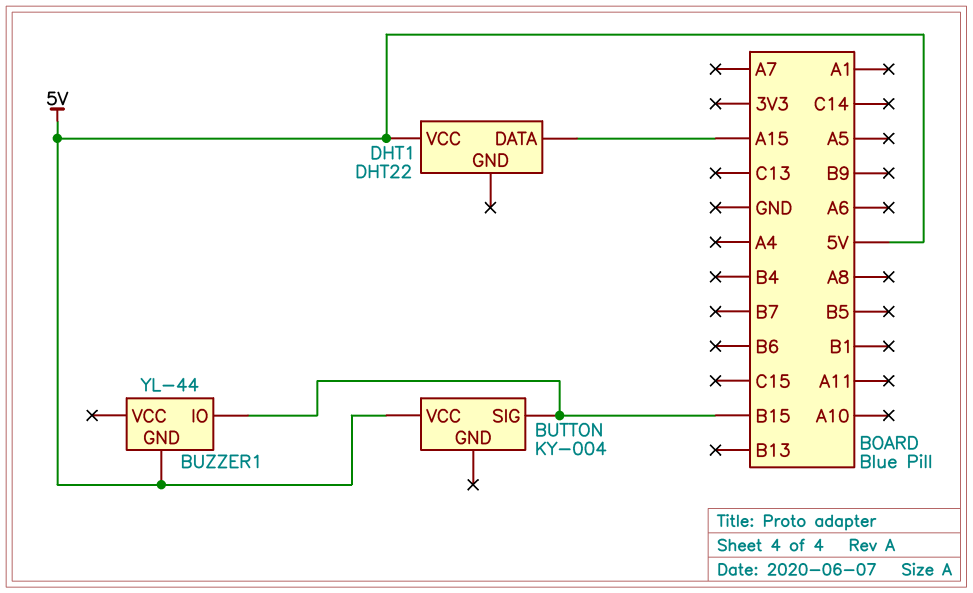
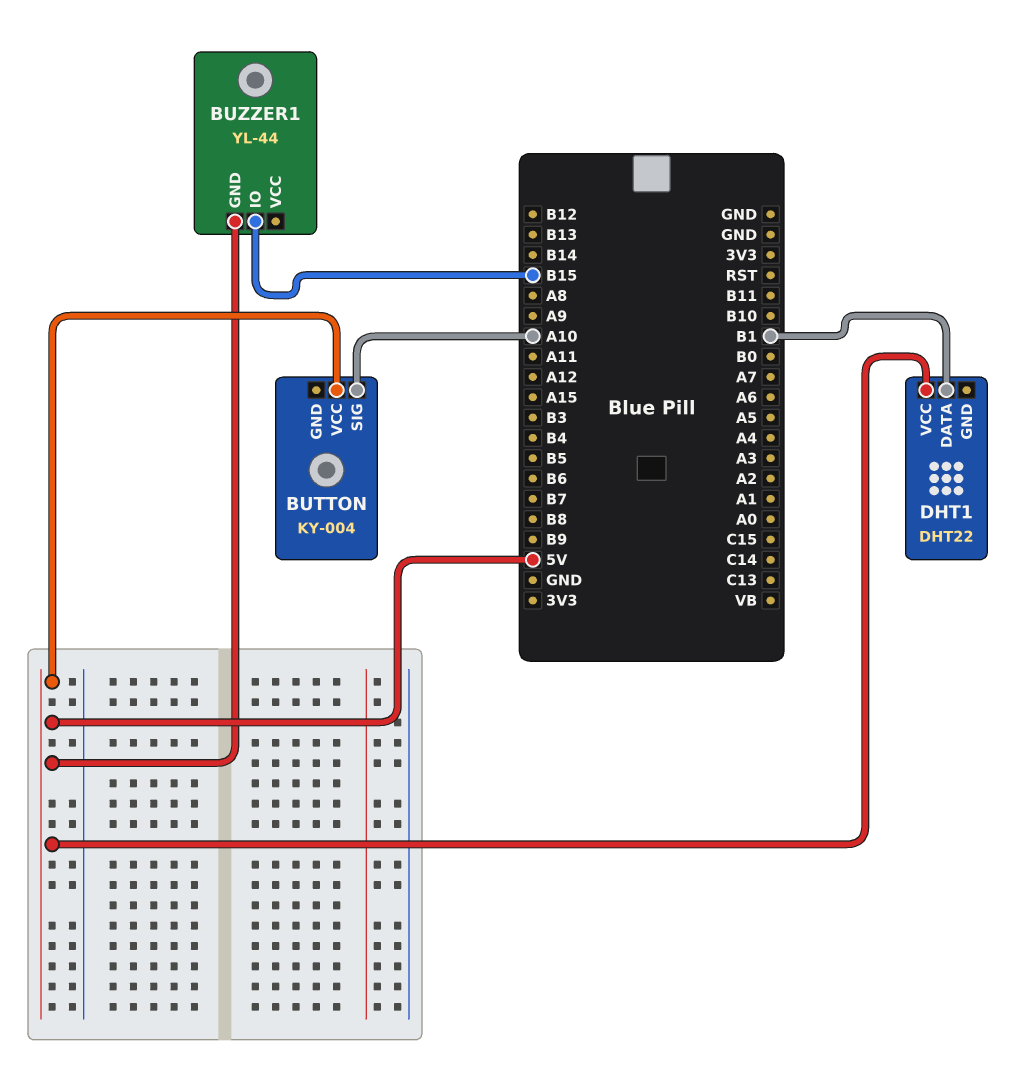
BUTTON pin SIG: B15 -> A10
DHT1 pin DATA: A15 -> B1

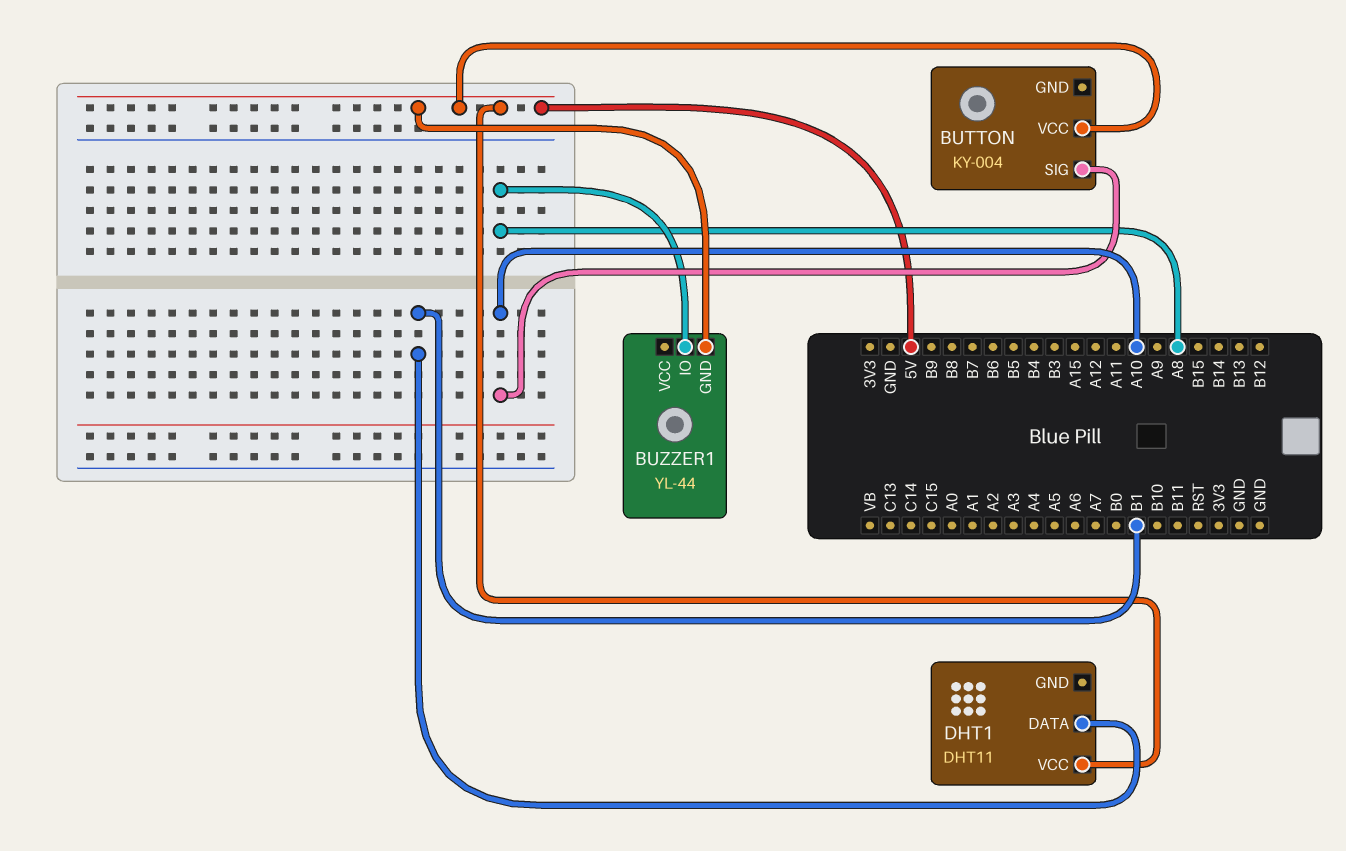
BUZZER1 pin IO: B15 -> A8
DHT1: DHT22 -> DHT11

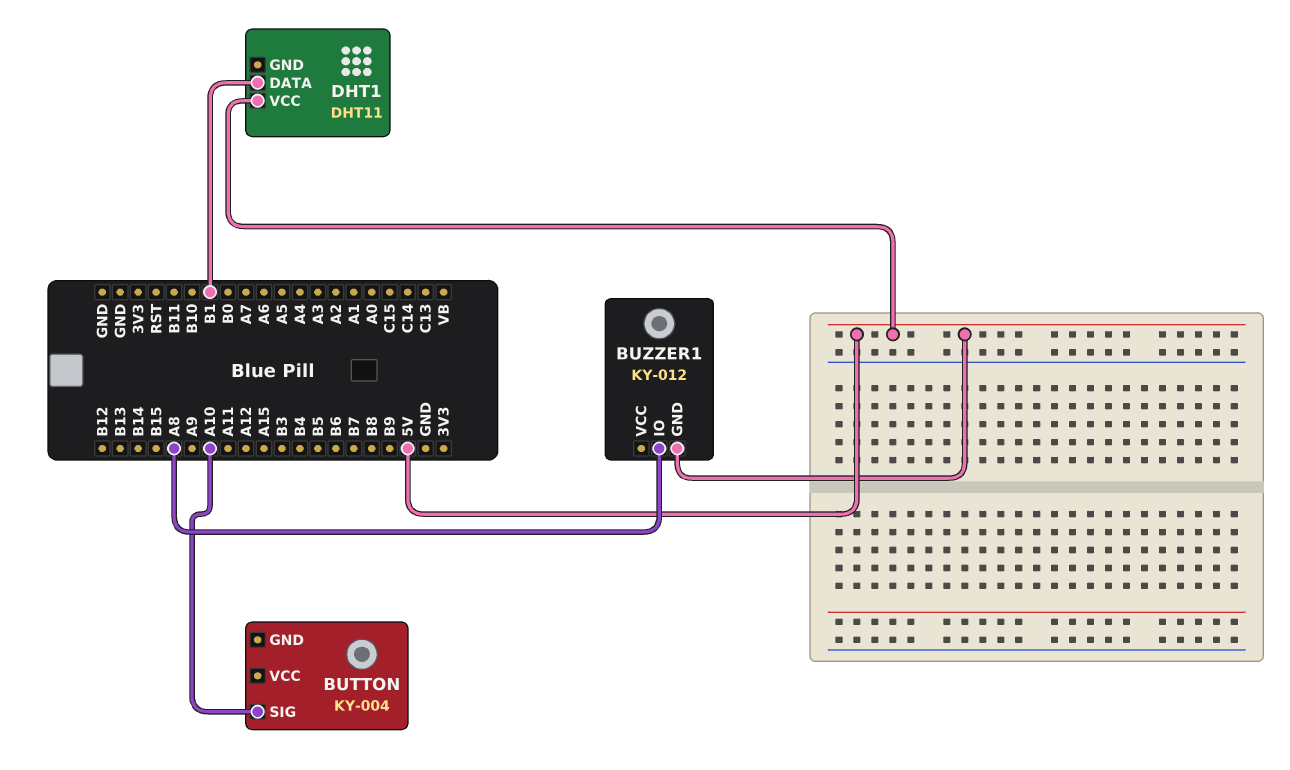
BUTTON pin VCC: 5V -> none
BUZZER1: YL-44 -> KY-012

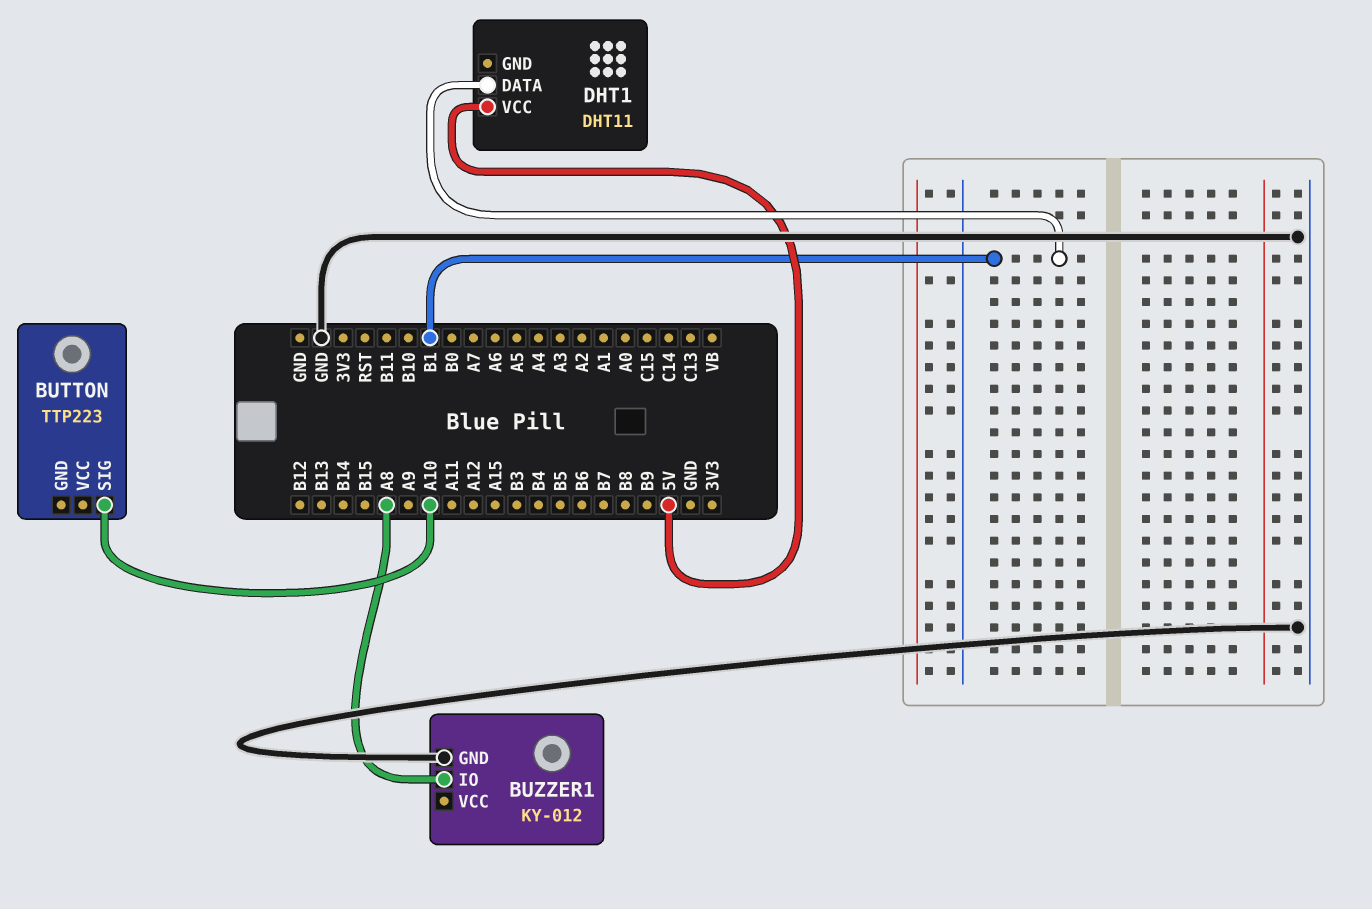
BUTTON: KY-004 -> TTP223
BUZZER1 pin GND: 5V -> GND

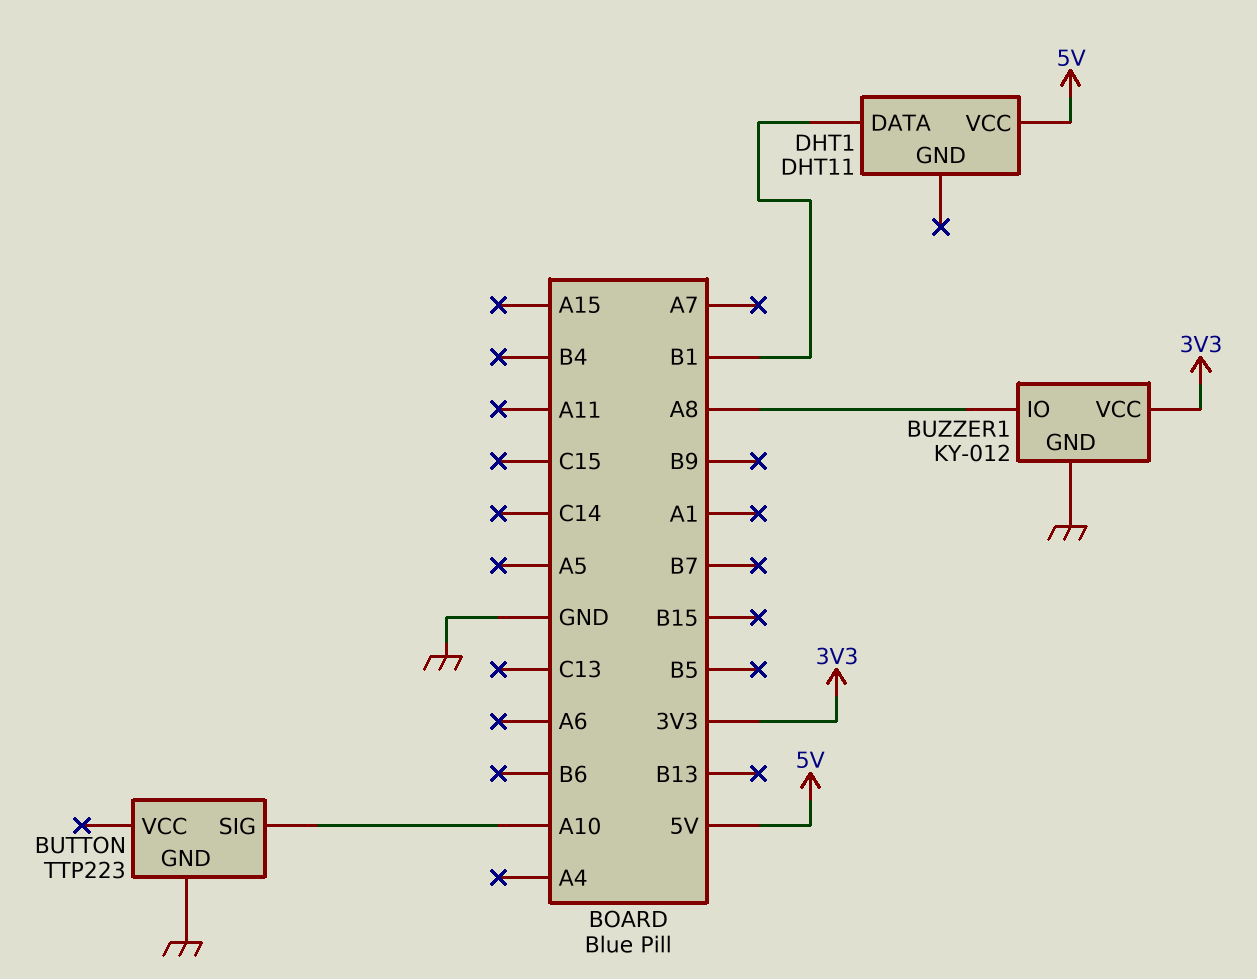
BUTTON pin GND: none -> GND
BUZZER1 pin VCC: none -> 3V3

